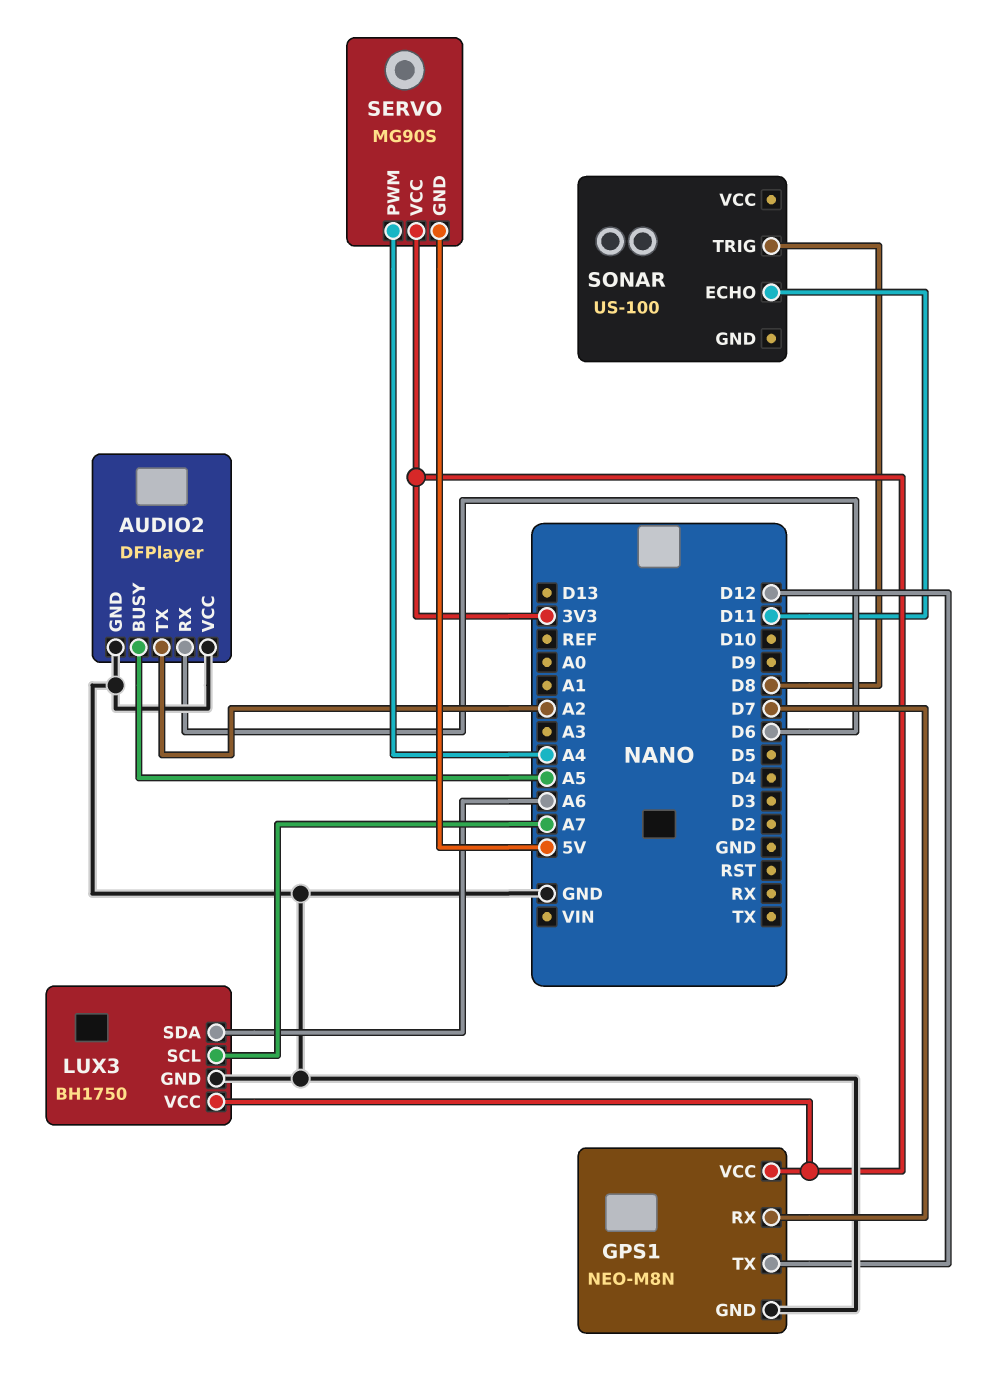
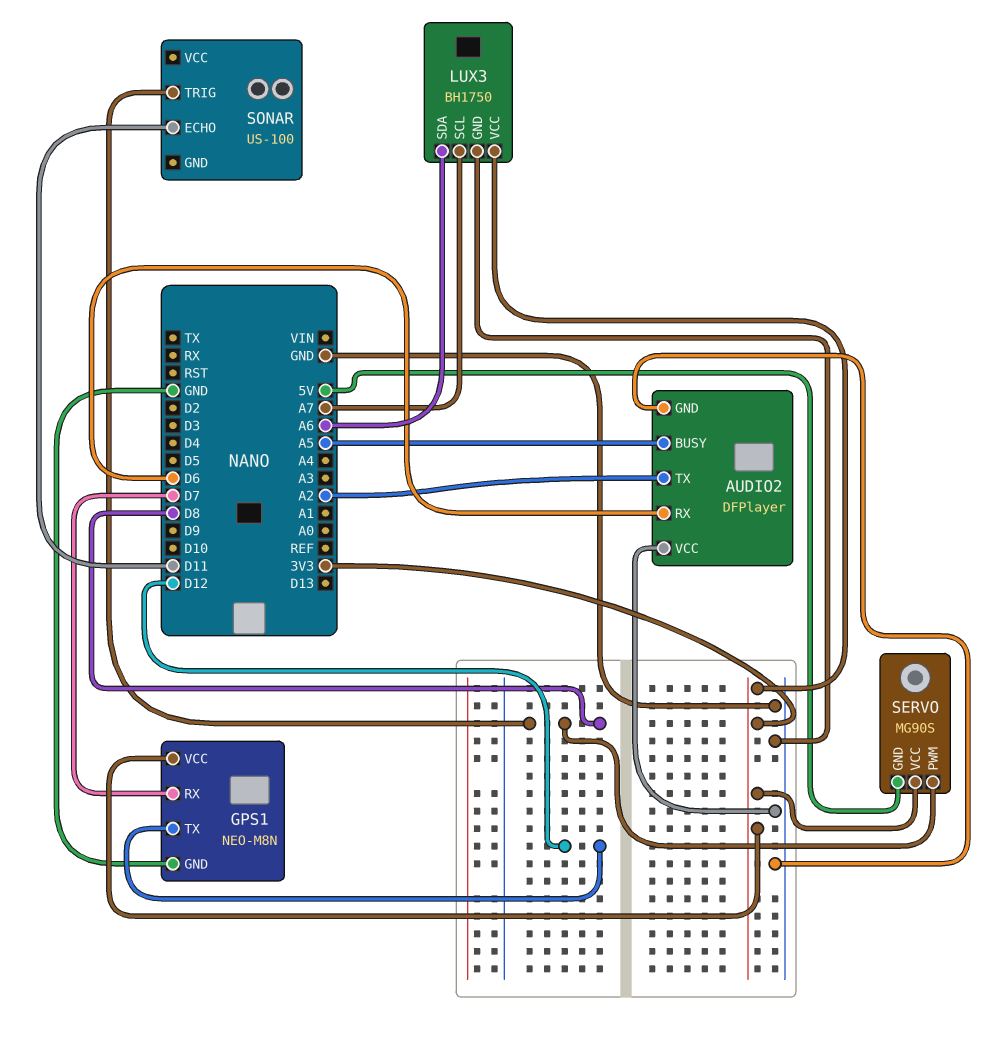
SERVO pin PWM: A4 -> D8

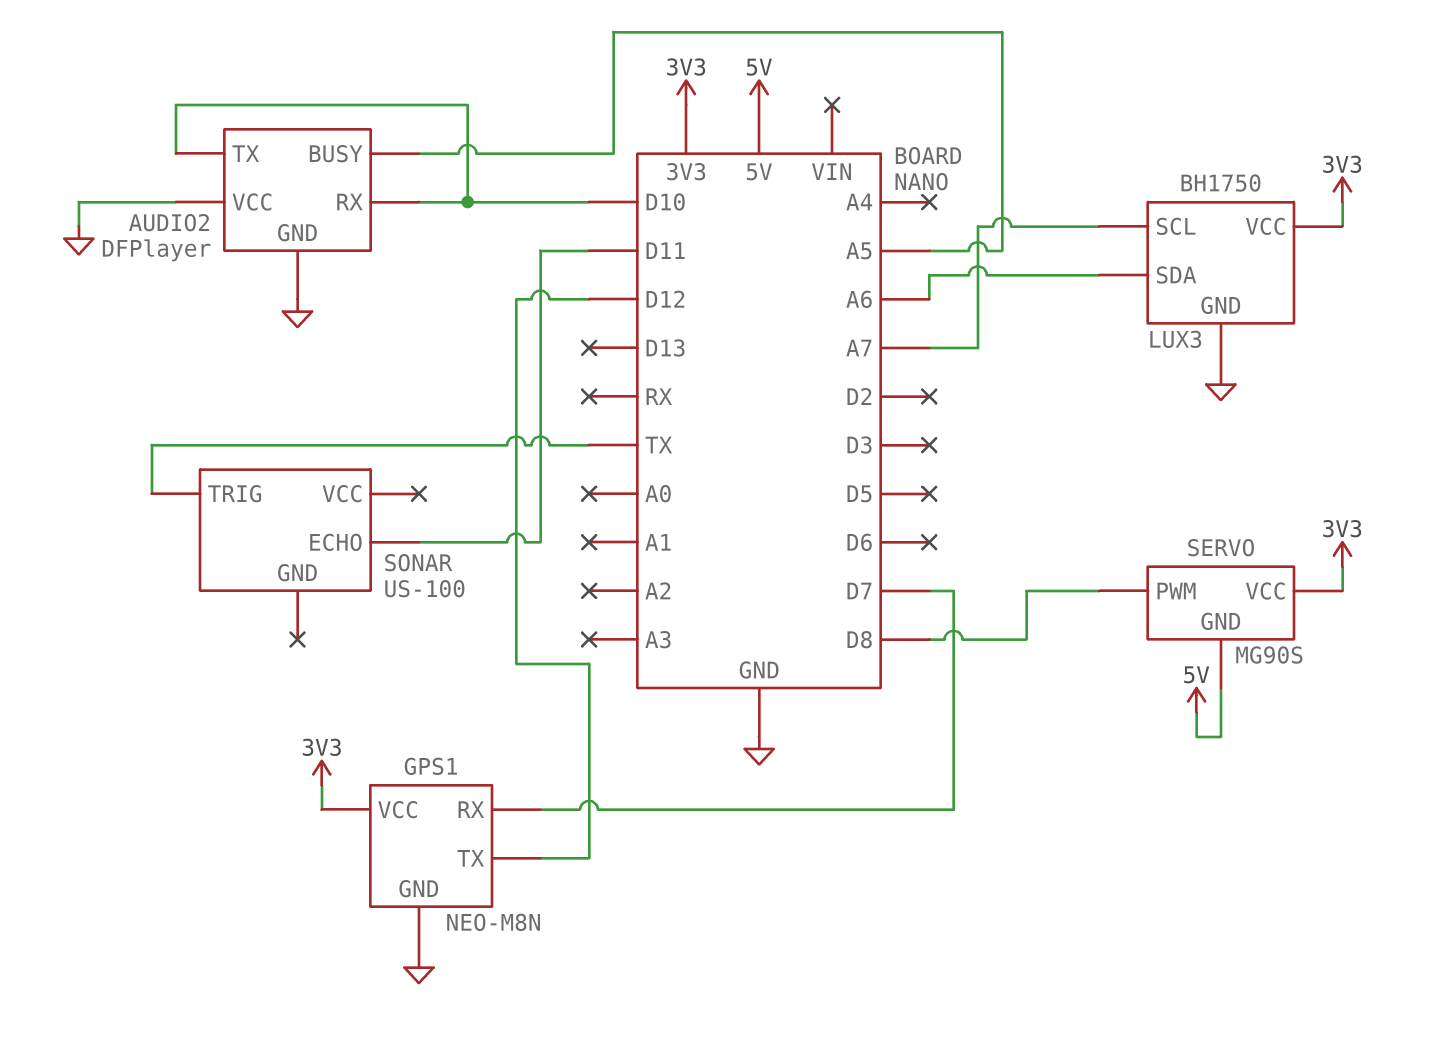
AUDIO2 pin RX: D6 -> D10
AUDIO2 pin TX: A2 -> D10
SONAR pin TRIG: D8 -> TX

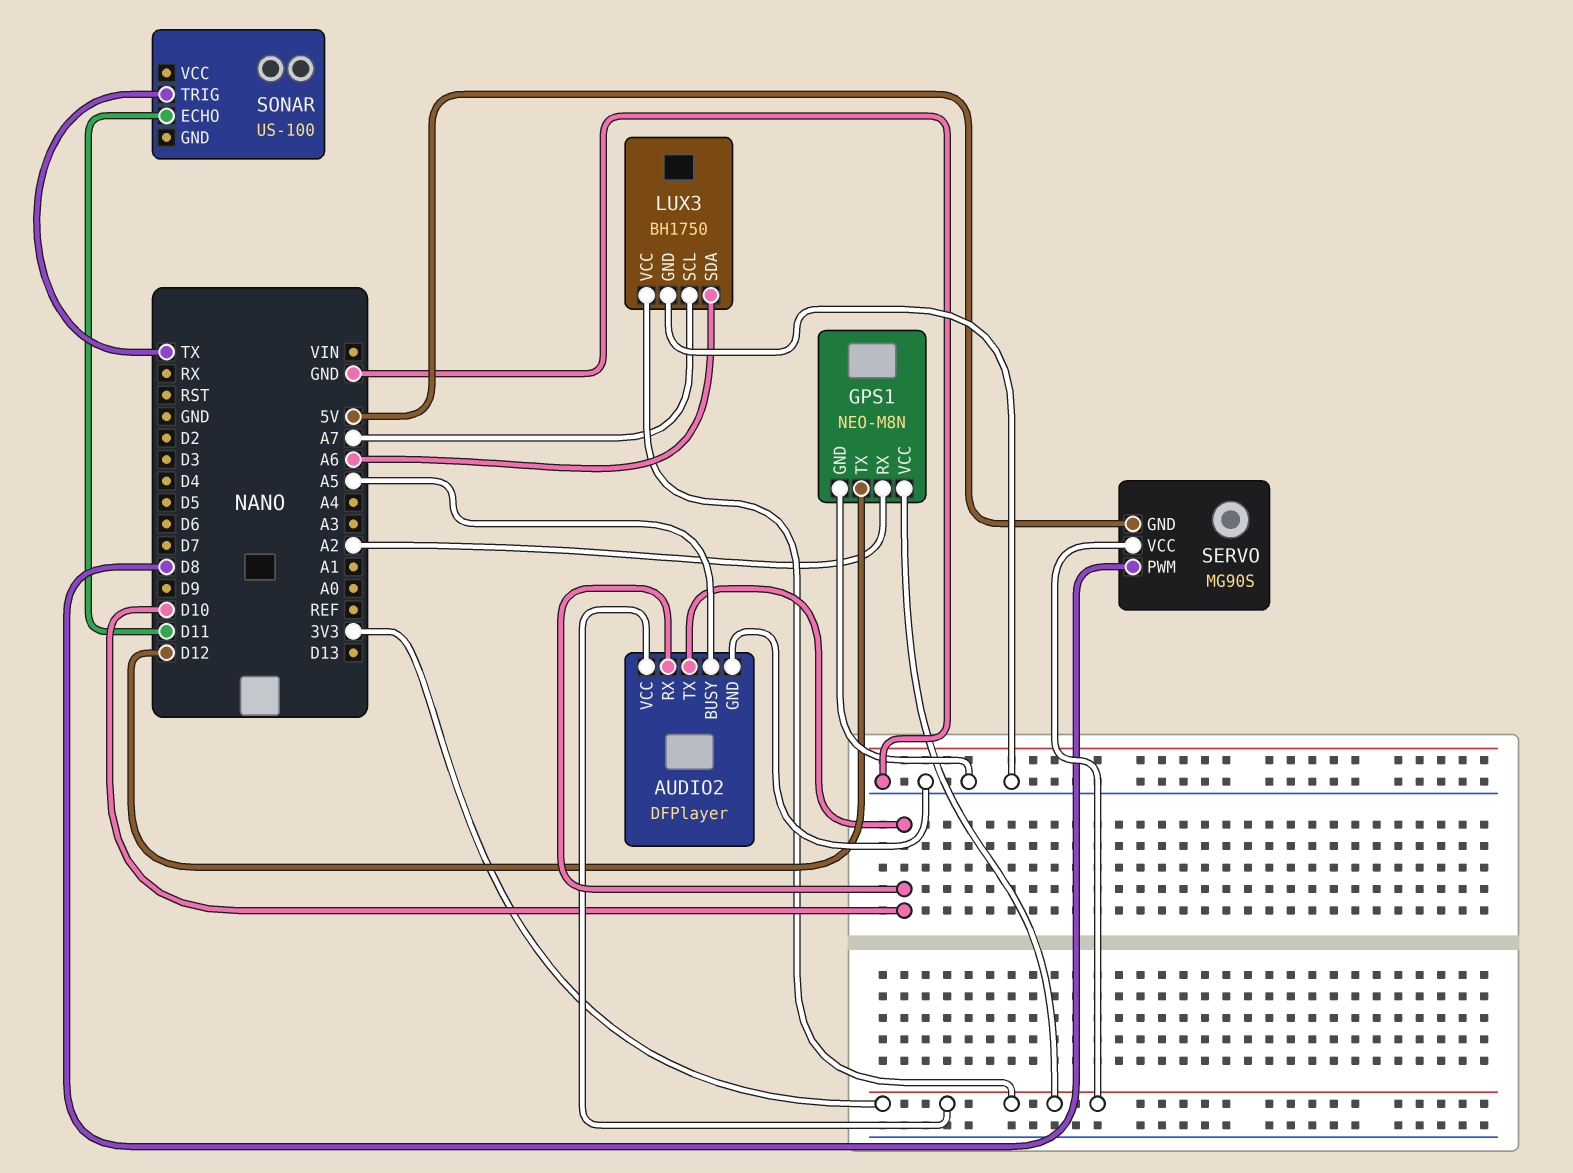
AUDIO2 pin VCC: GND -> 3V3
GPS1 pin RX: D7 -> A2

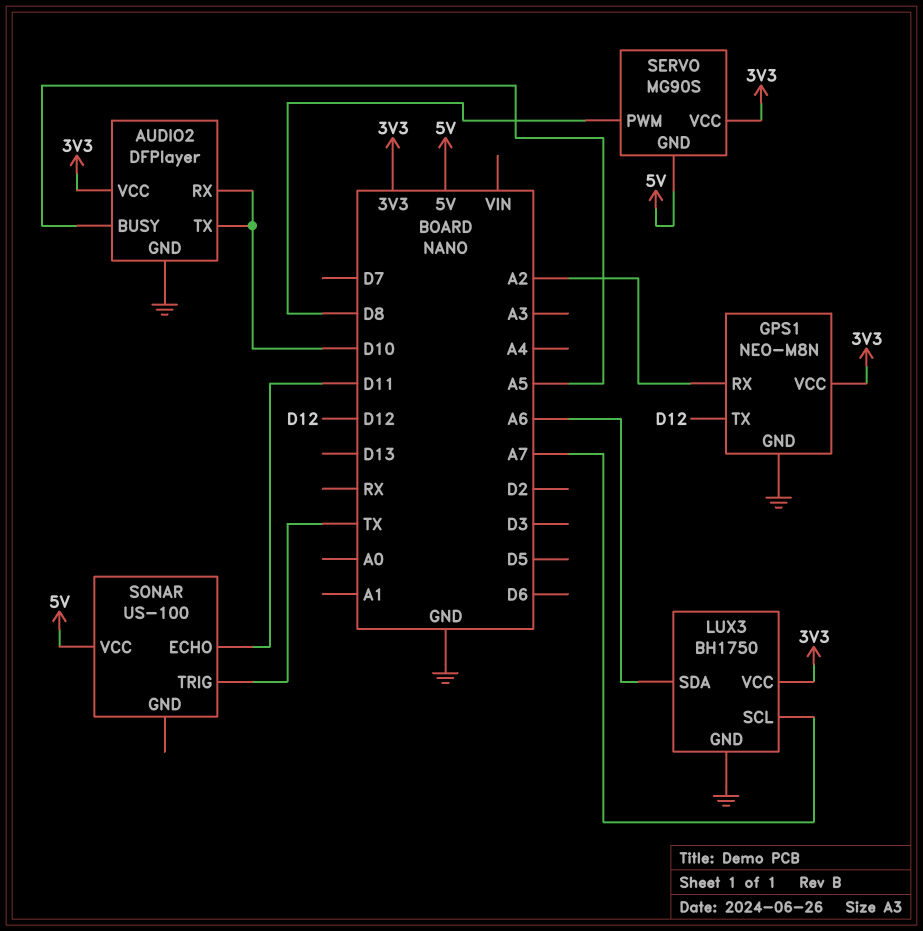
SONAR pin VCC: none -> 5V

